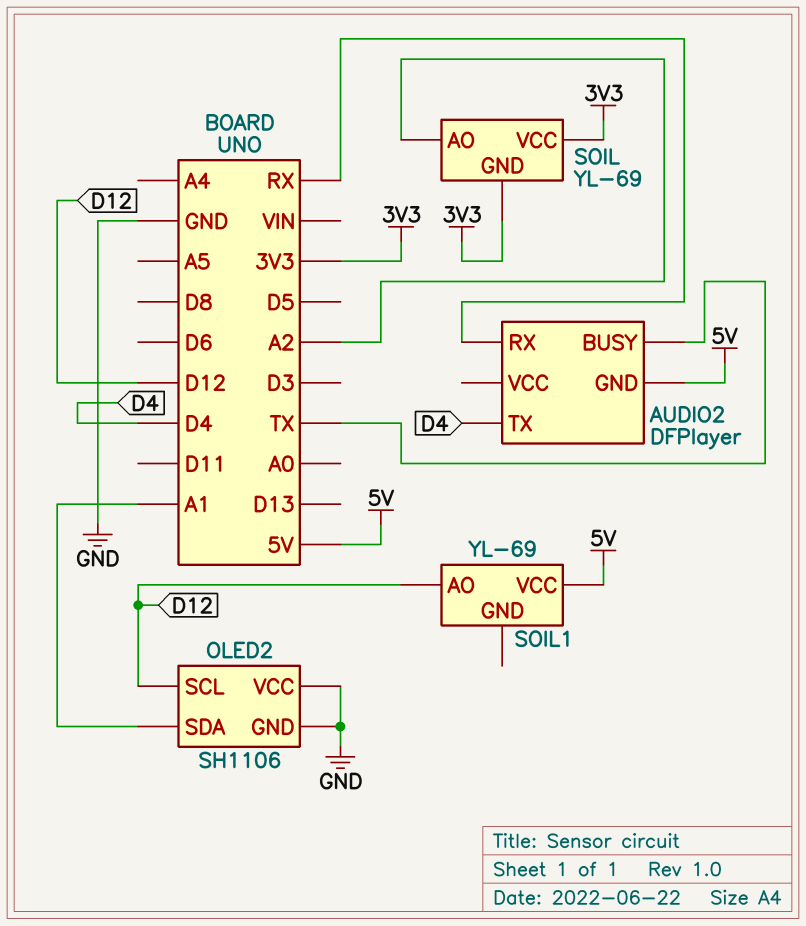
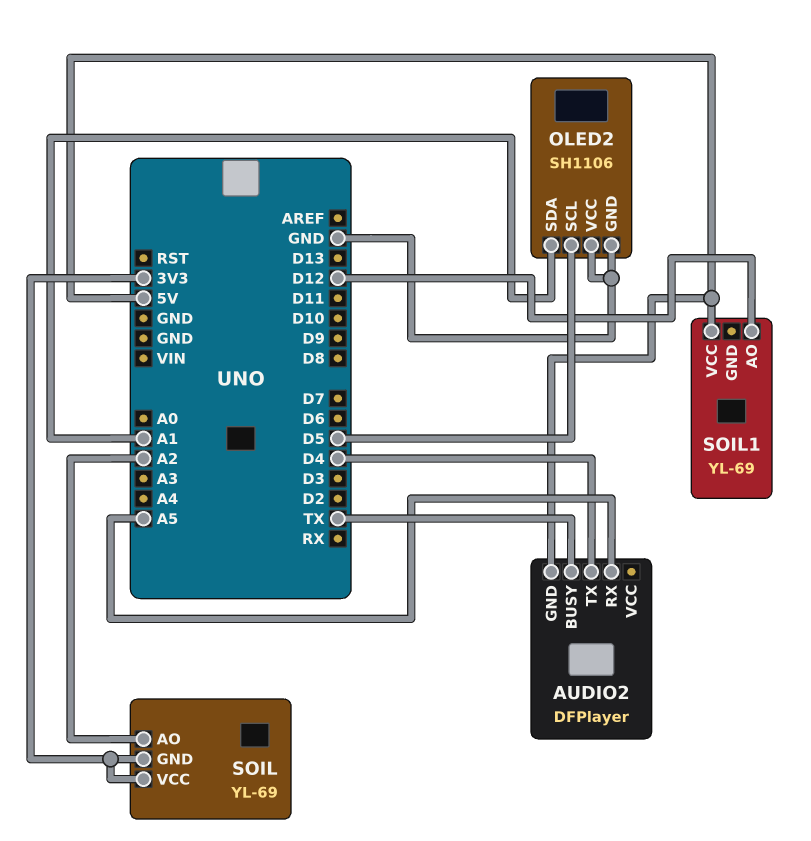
AUDIO2 pin RX: RX -> A5
OLED2 pin SCL: D12 -> D5

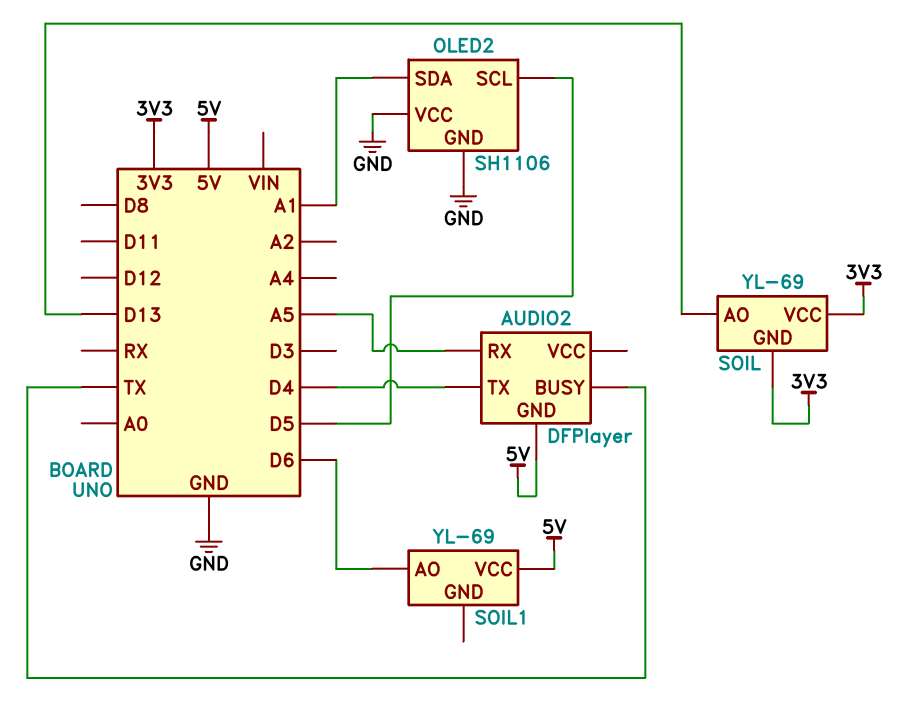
SOIL pin AO: A2 -> D13
SOIL1 pin AO: D12 -> D6

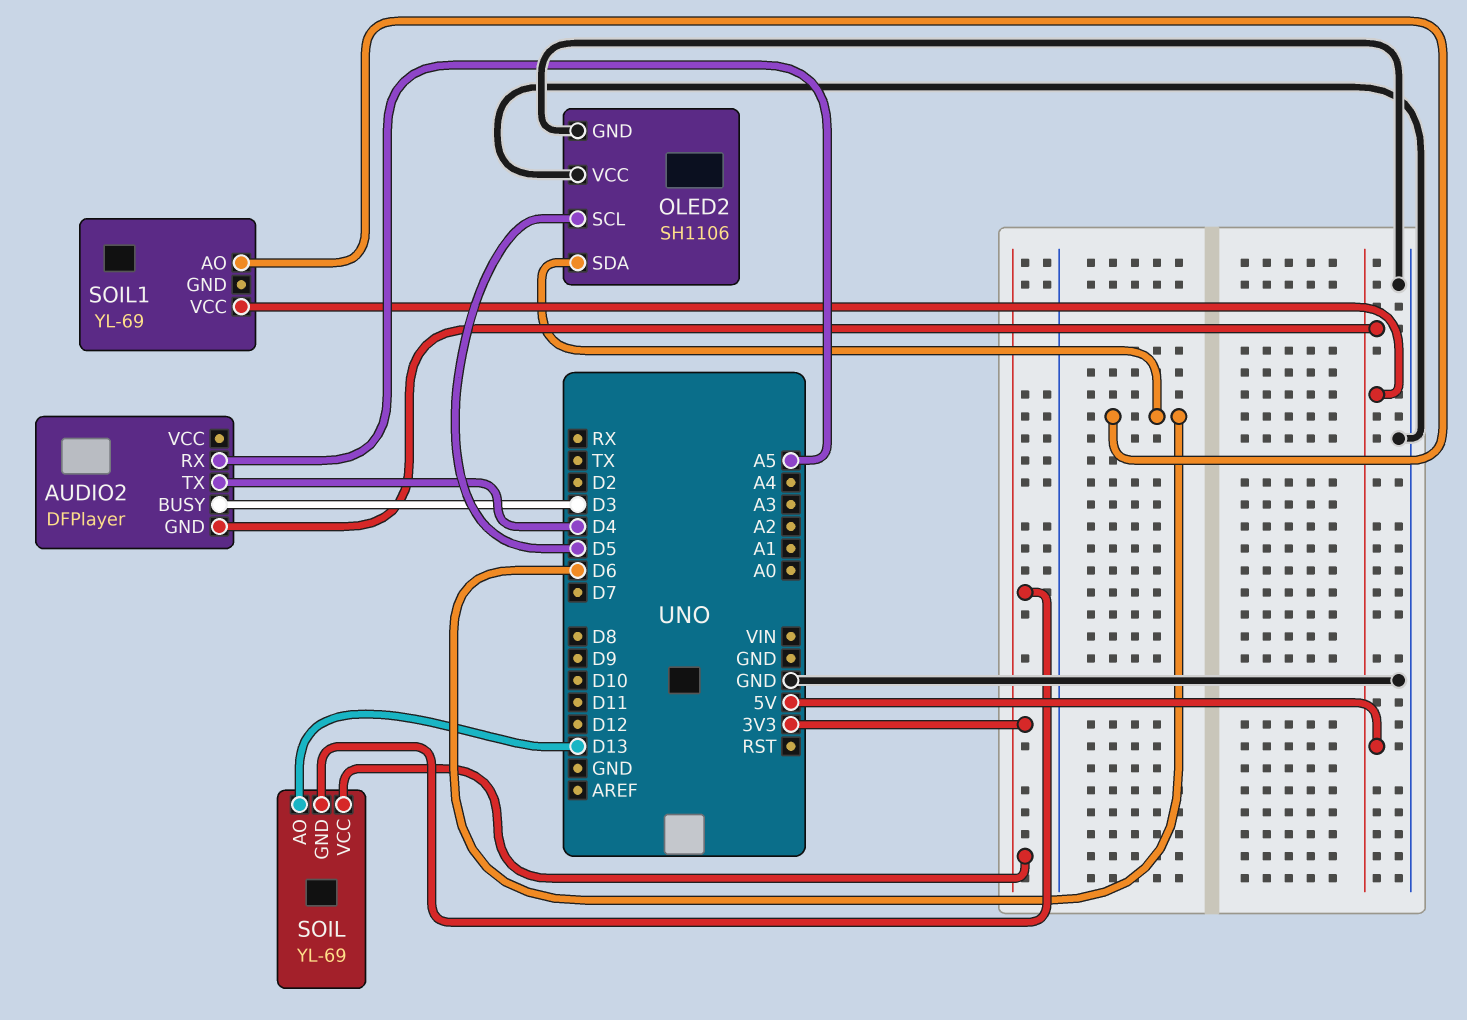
AUDIO2 pin BUSY: TX -> D3
OLED2 pin SDA: A1 -> D6

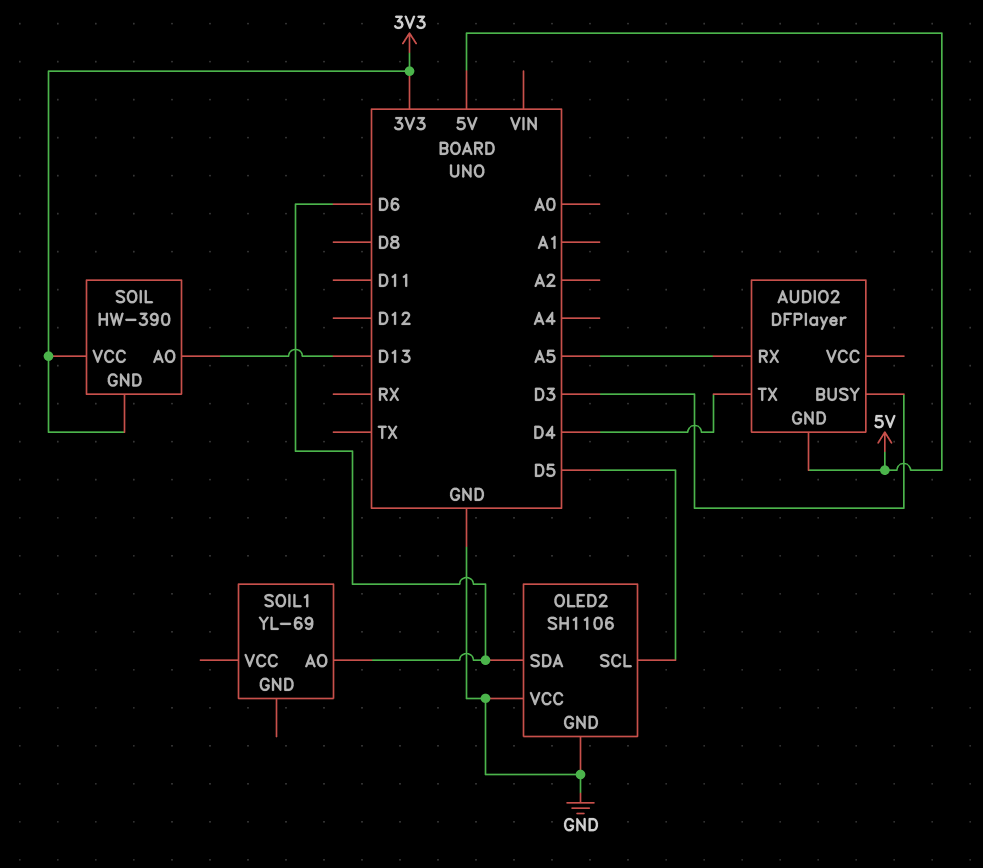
SOIL: YL-69 -> HW-390
SOIL1 pin VCC: 5V -> none

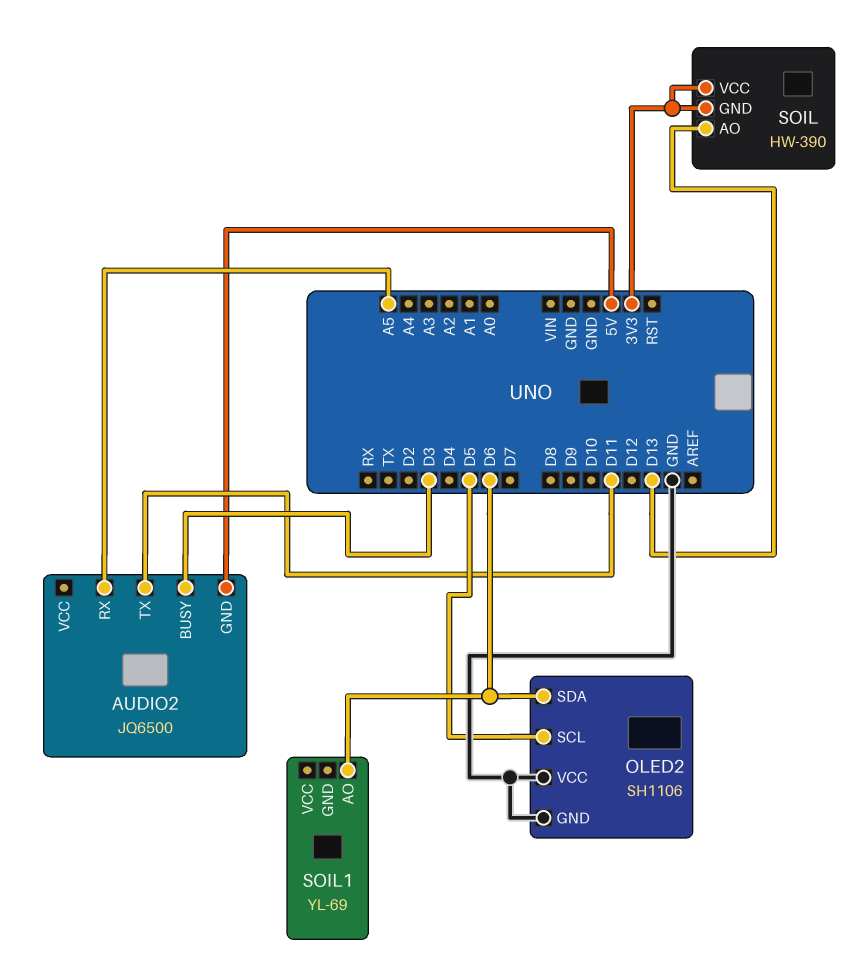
AUDIO2: DFPlayer -> JQ6500
AUDIO2 pin TX: D4 -> D11

